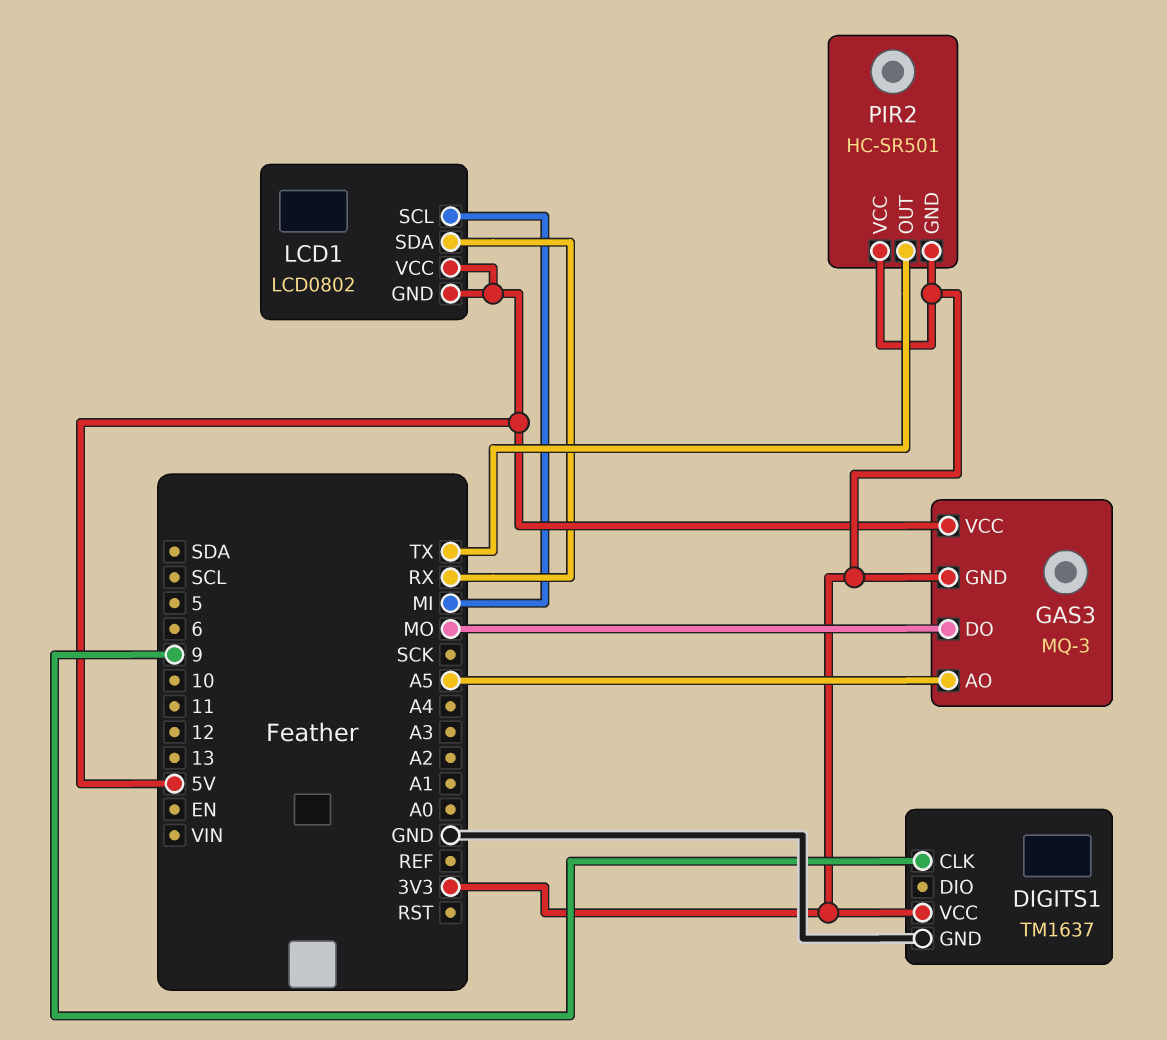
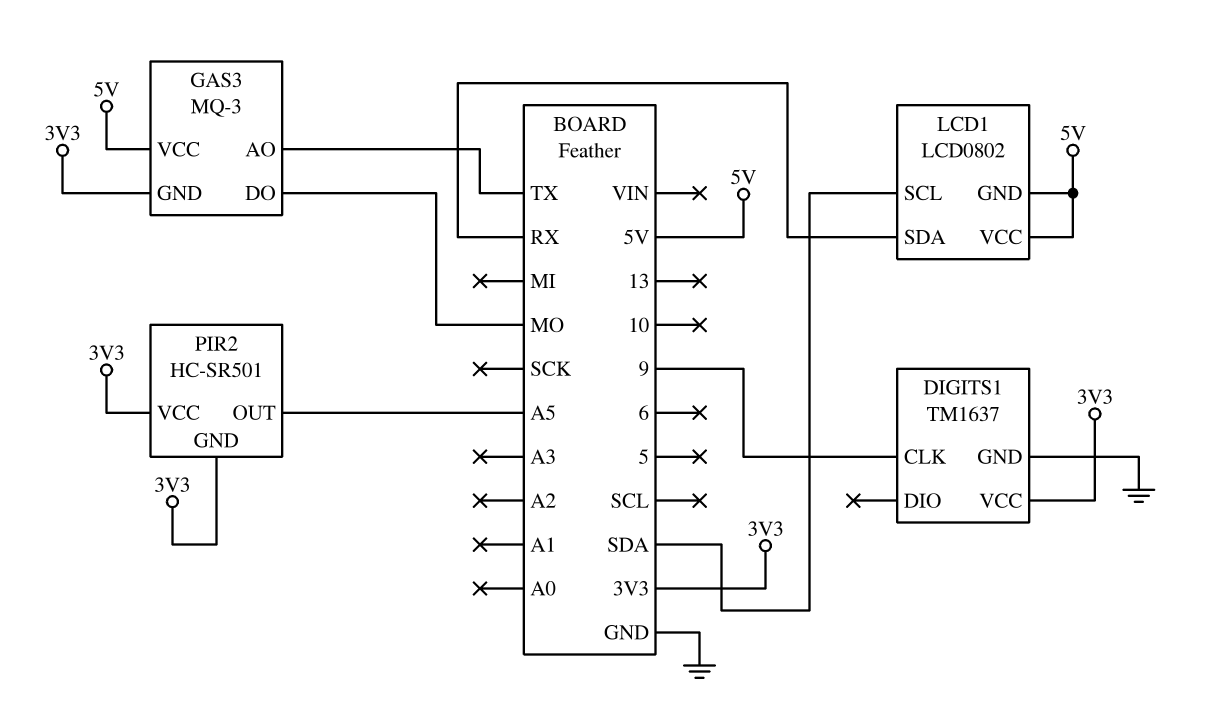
GAS3 pin AO: A5 -> TX
LCD1 pin SCL: MI -> SDA
PIR2 pin OUT: TX -> A5

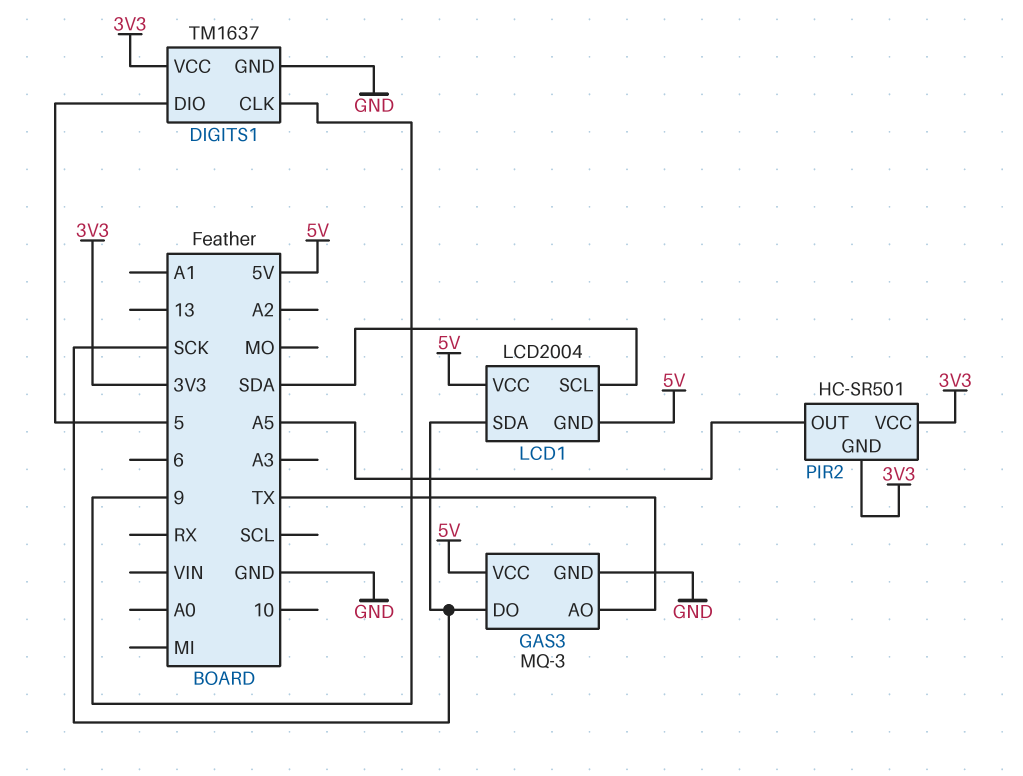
DIGITS1 pin DIO: none -> 5
GAS3 pin DO: MO -> SCK
GAS3 pin GND: 3V3 -> GND
LCD1: LCD0802 -> LCD2004
LCD1 pin SDA: RX -> SCK

